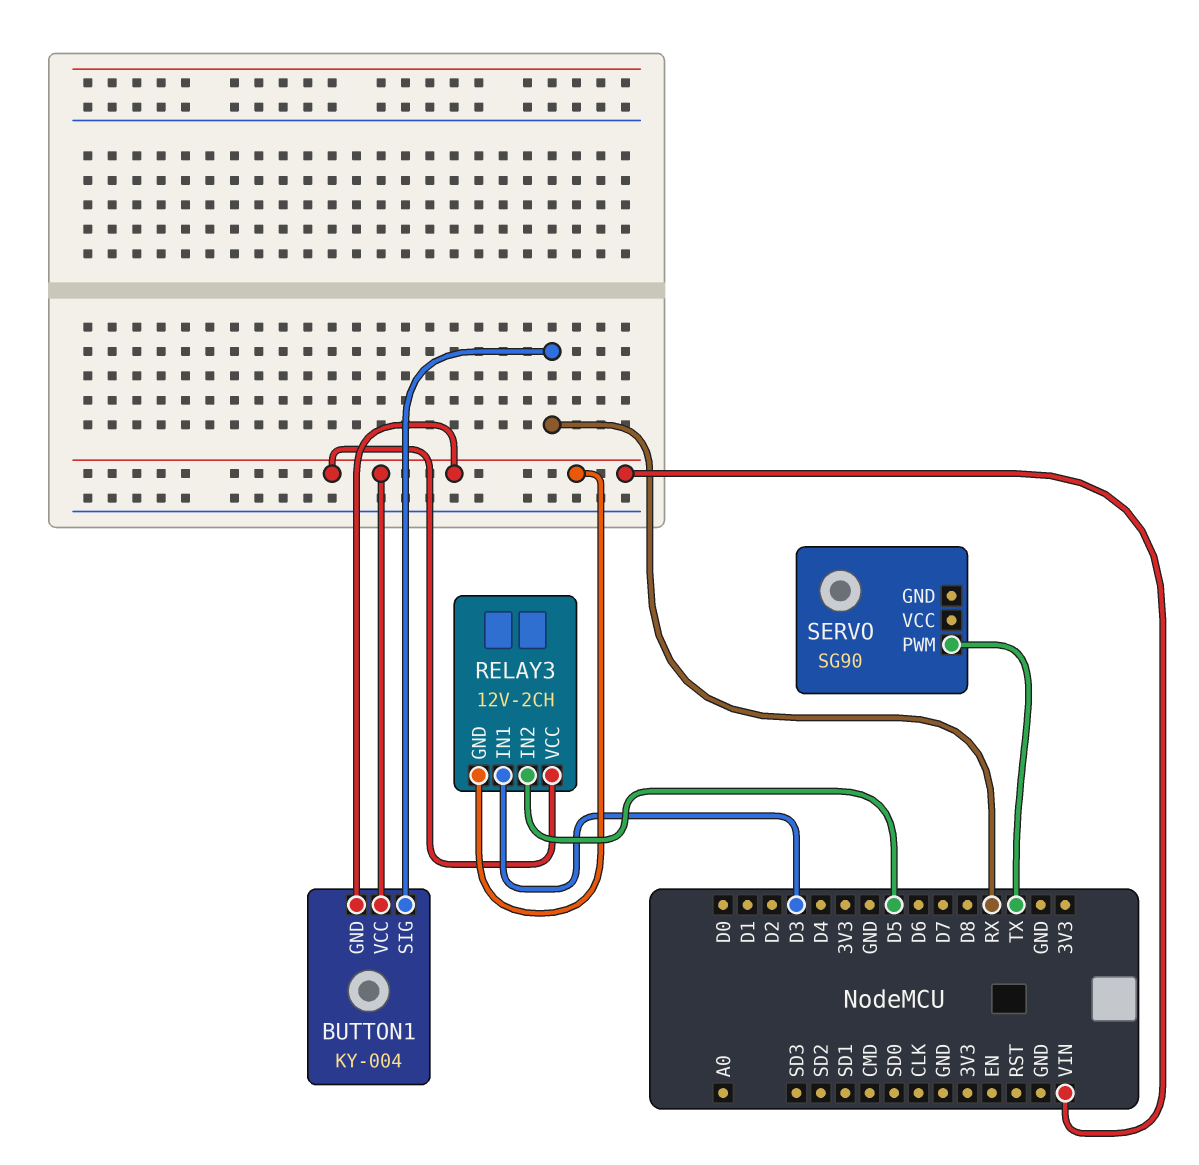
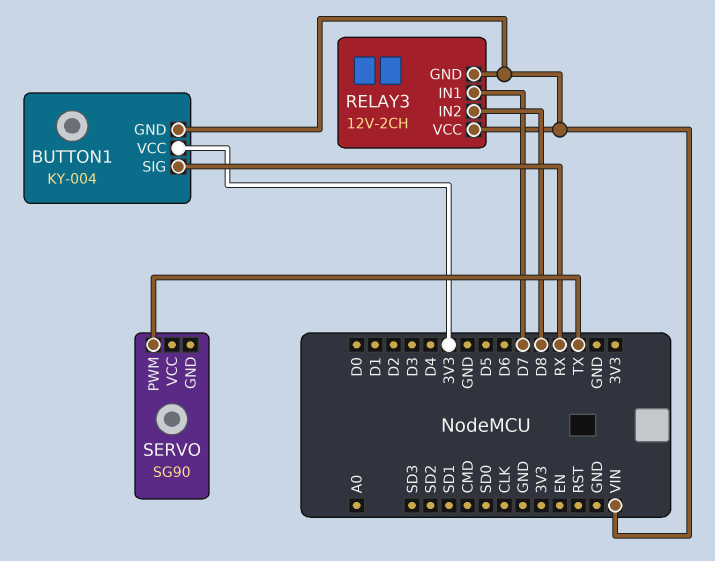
BUTTON1 pin VCC: VIN -> 3V3
RELAY3 pin IN1: D3 -> D7
RELAY3 pin IN2: D5 -> D8

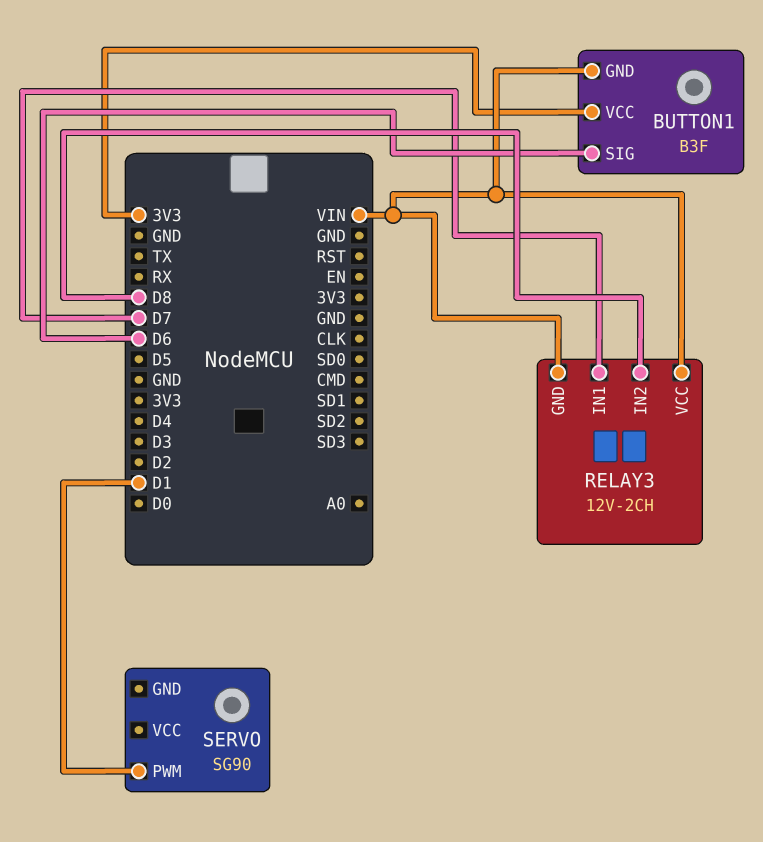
BUTTON1: KY-004 -> B3F
BUTTON1 pin SIG: RX -> D6
SERVO pin PWM: TX -> D1

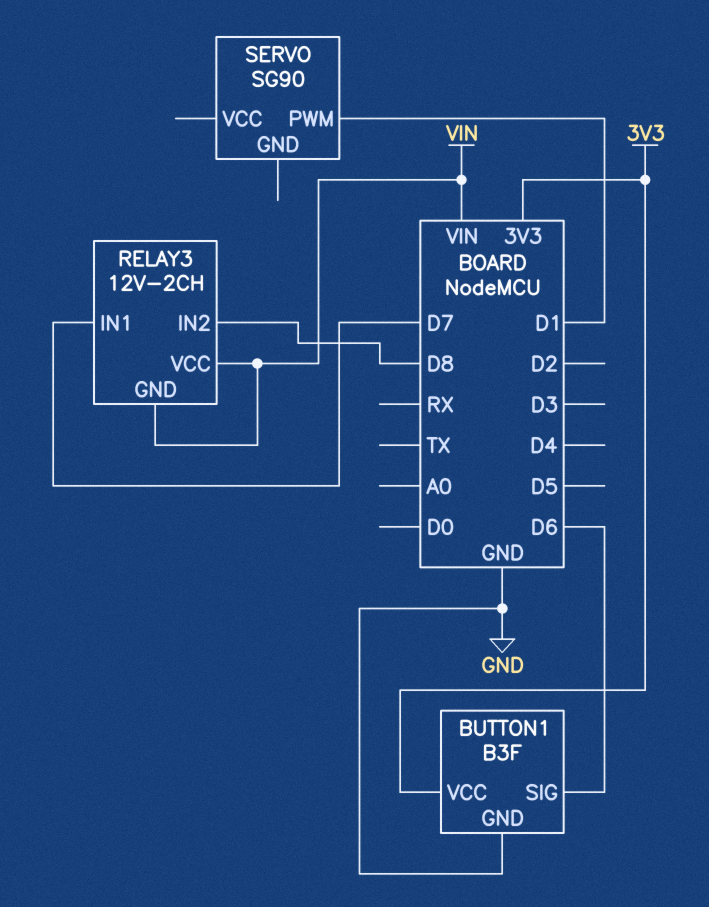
BUTTON1 pin GND: VIN -> GND

